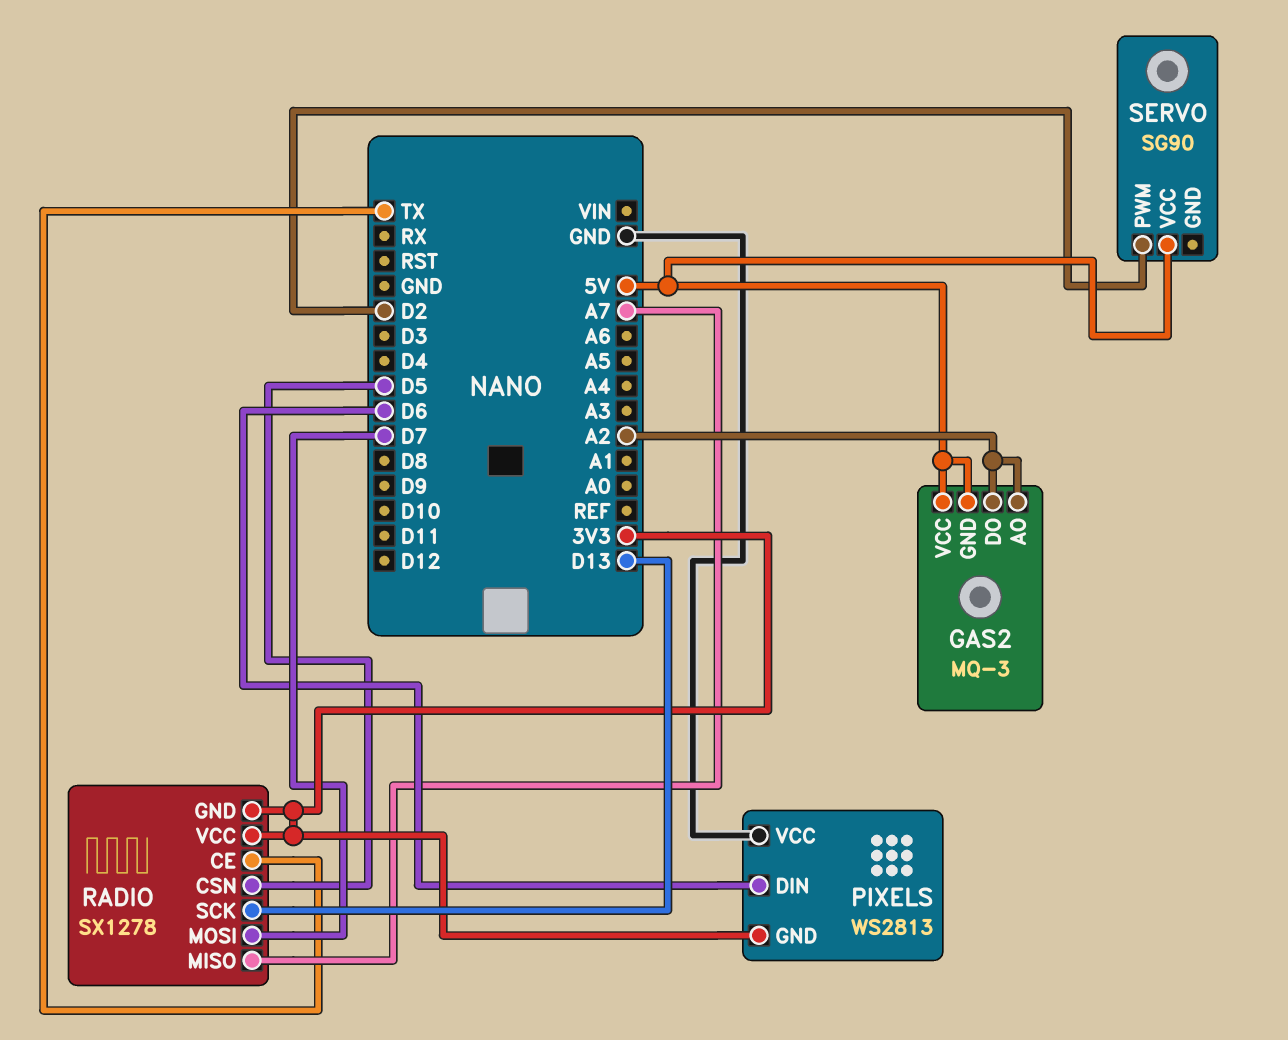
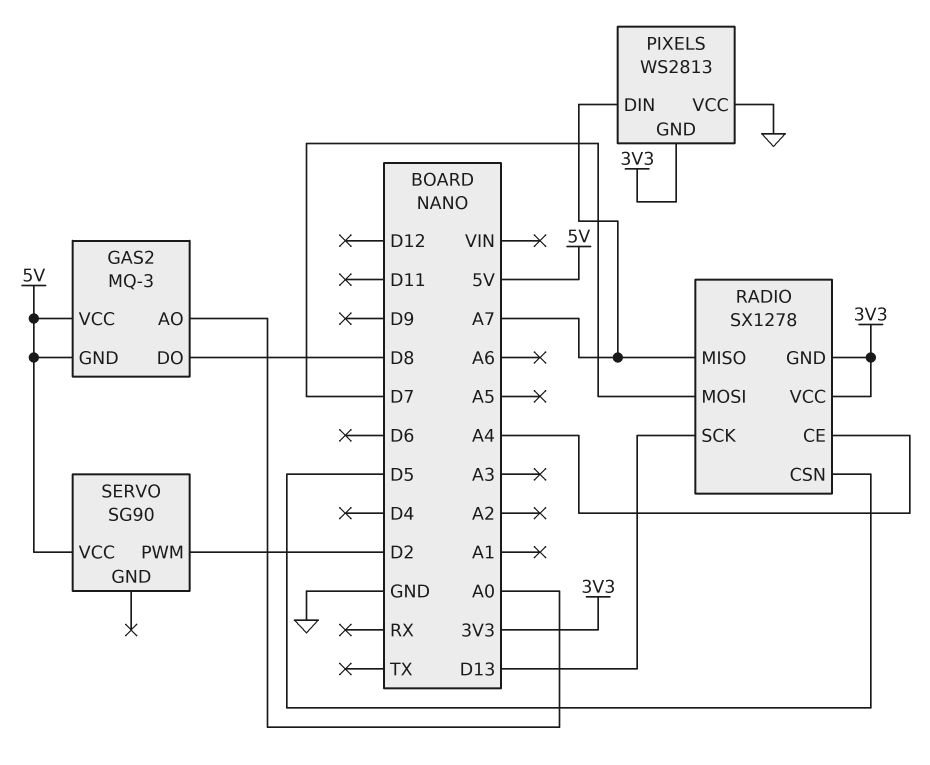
GAS2 pin AO: A2 -> A0
GAS2 pin DO: A2 -> D8
PIXELS pin DIN: D6 -> A7
RADIO pin CE: TX -> A4

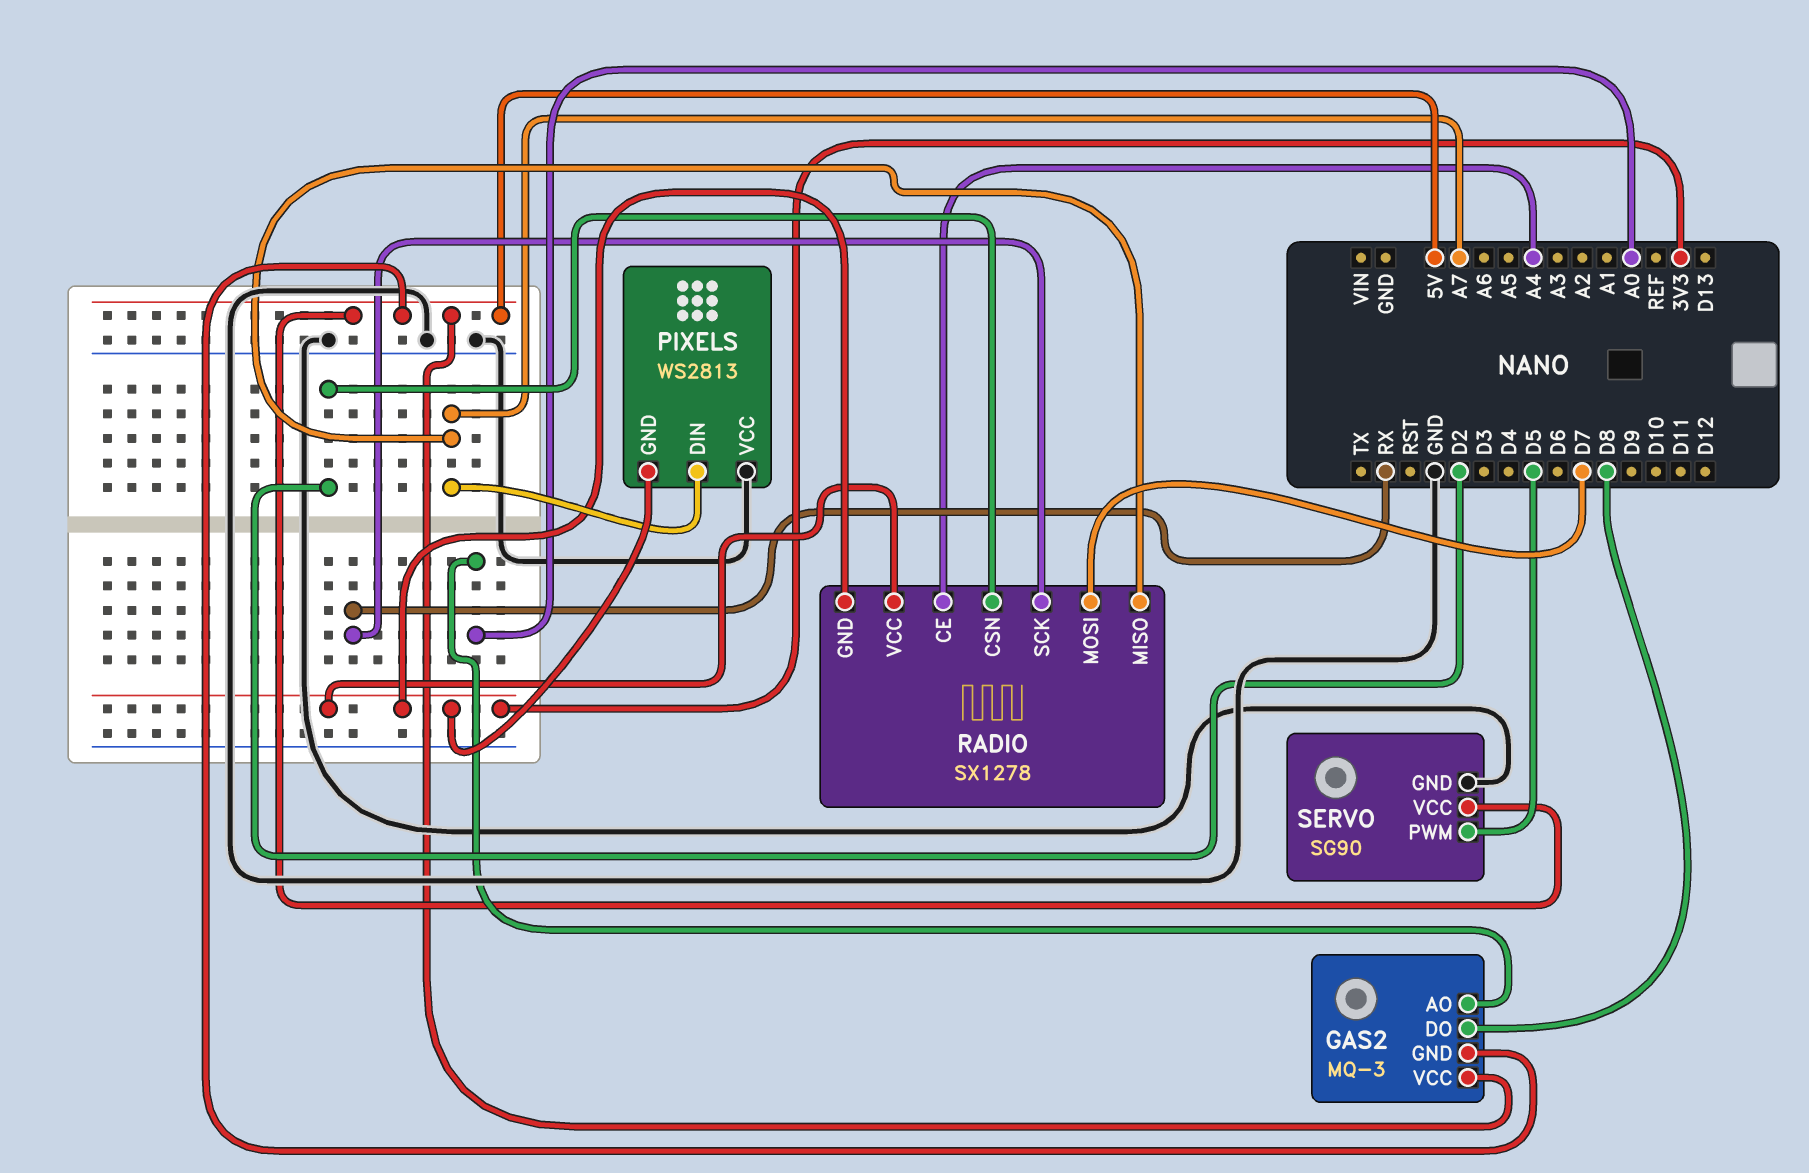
RADIO pin CSN: D5 -> D2
RADIO pin SCK: D13 -> RX
SERVO pin GND: none -> GND
SERVO pin PWM: D2 -> D5

